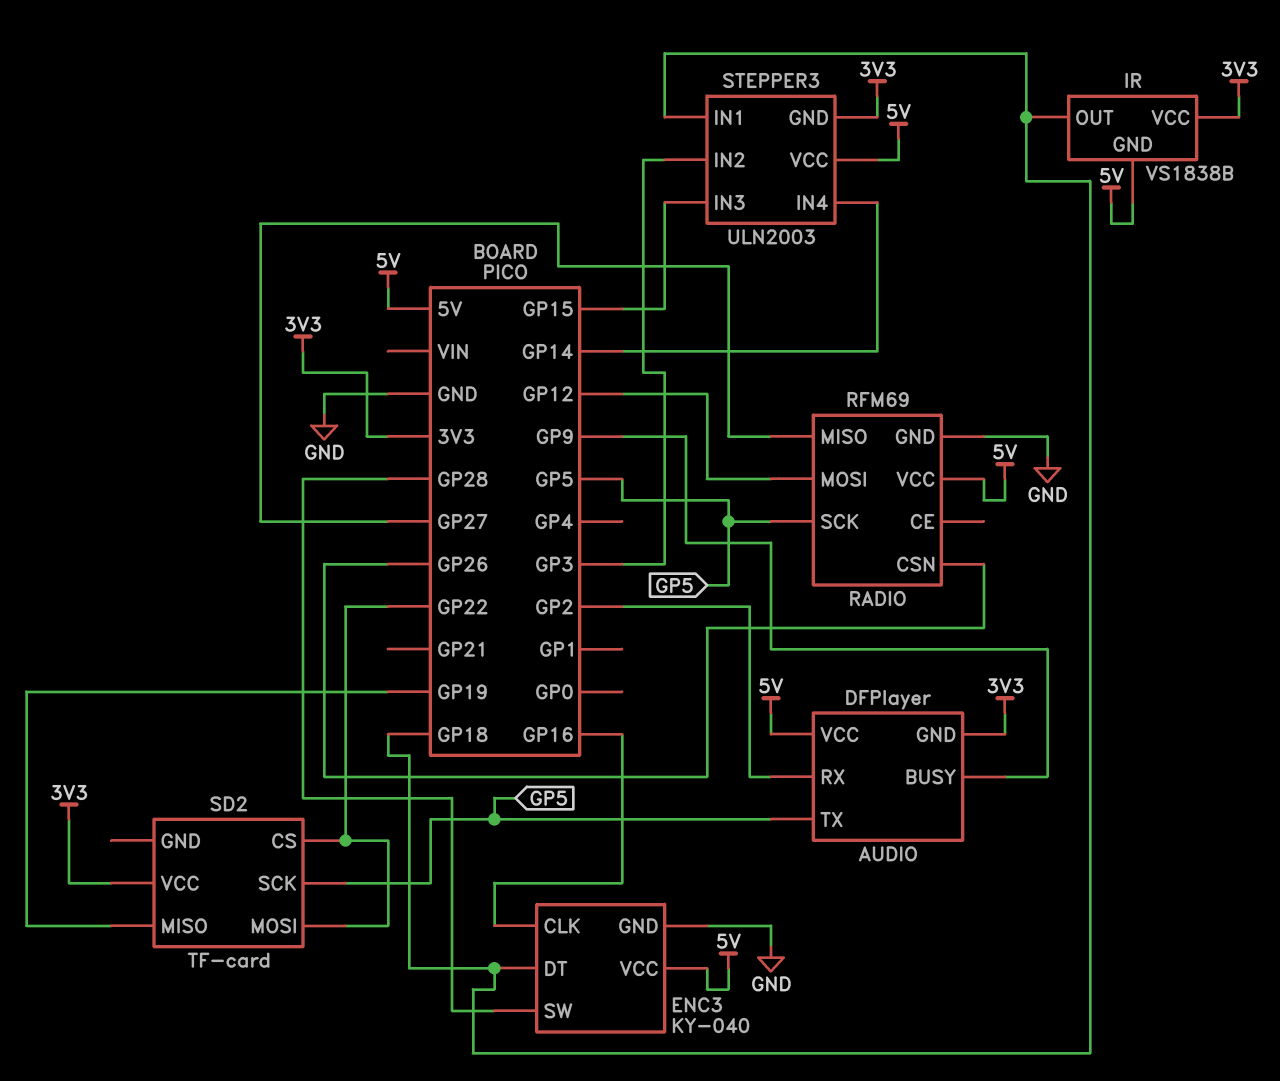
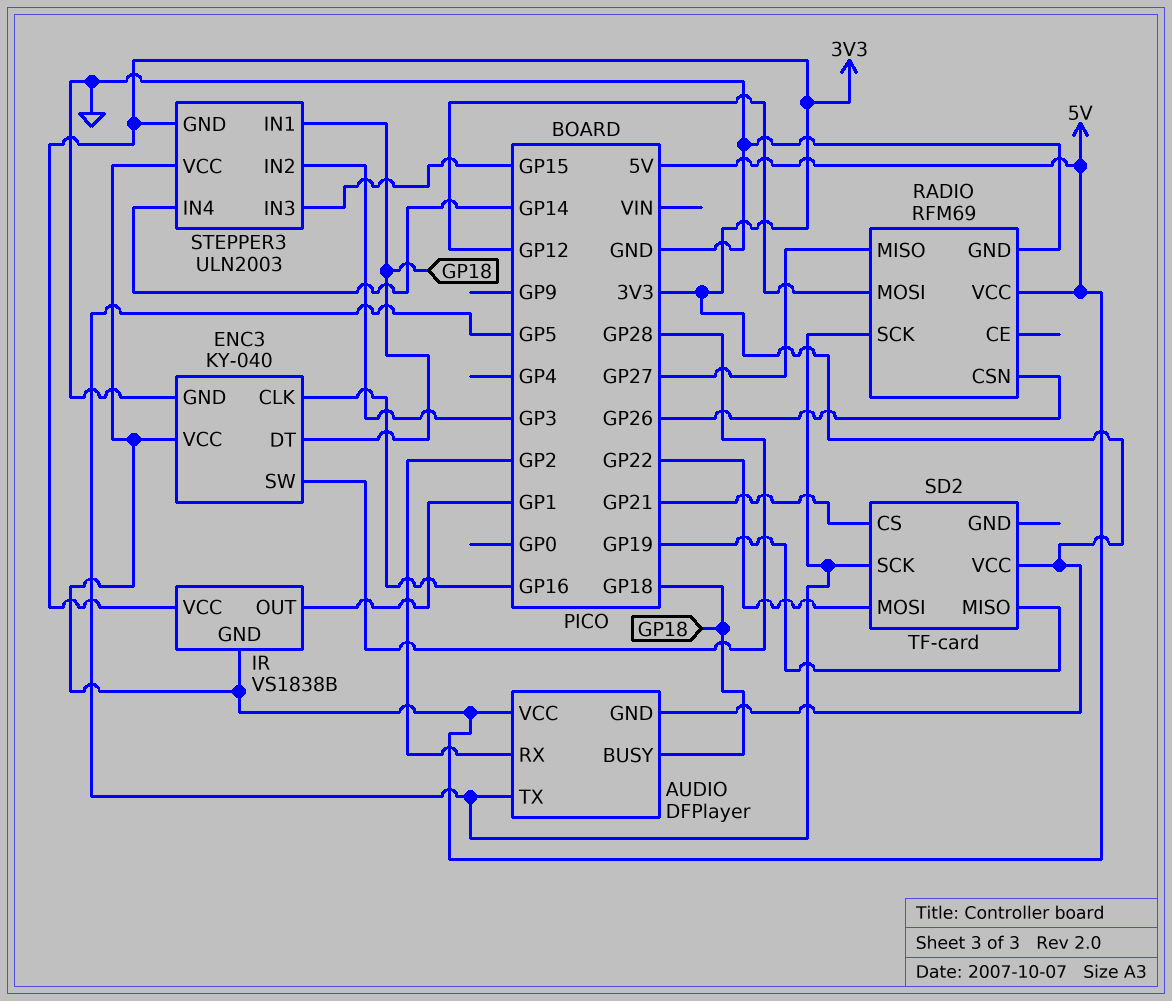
AUDIO pin BUSY: GP9 -> GP18
IR pin OUT: GP18 -> GP1
SD2 pin CS: GP22 -> GP21

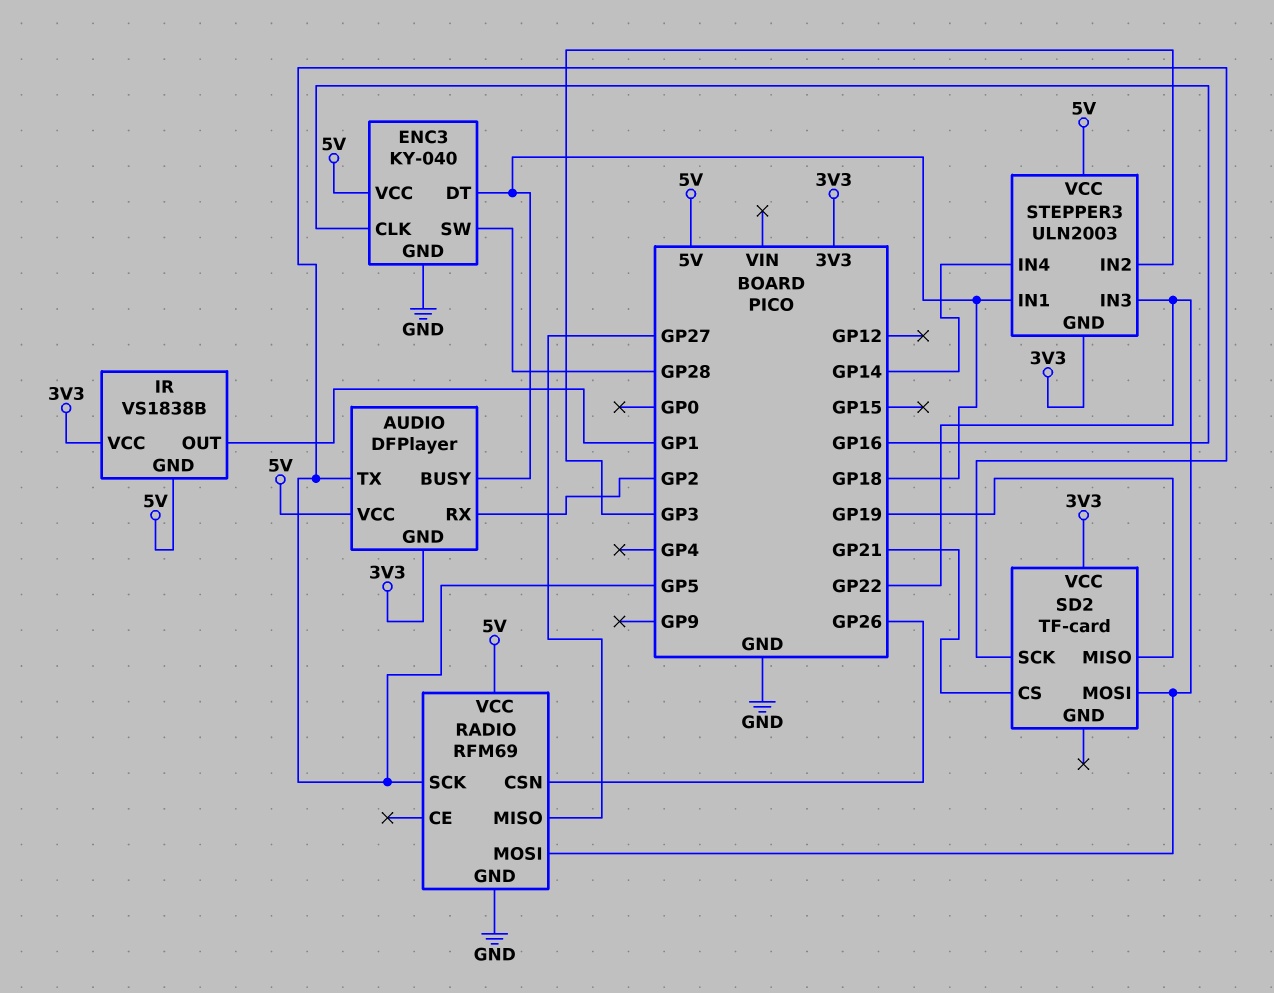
RADIO pin MOSI: GP12 -> GP22
STEPPER3 pin IN3: GP15 -> GP22

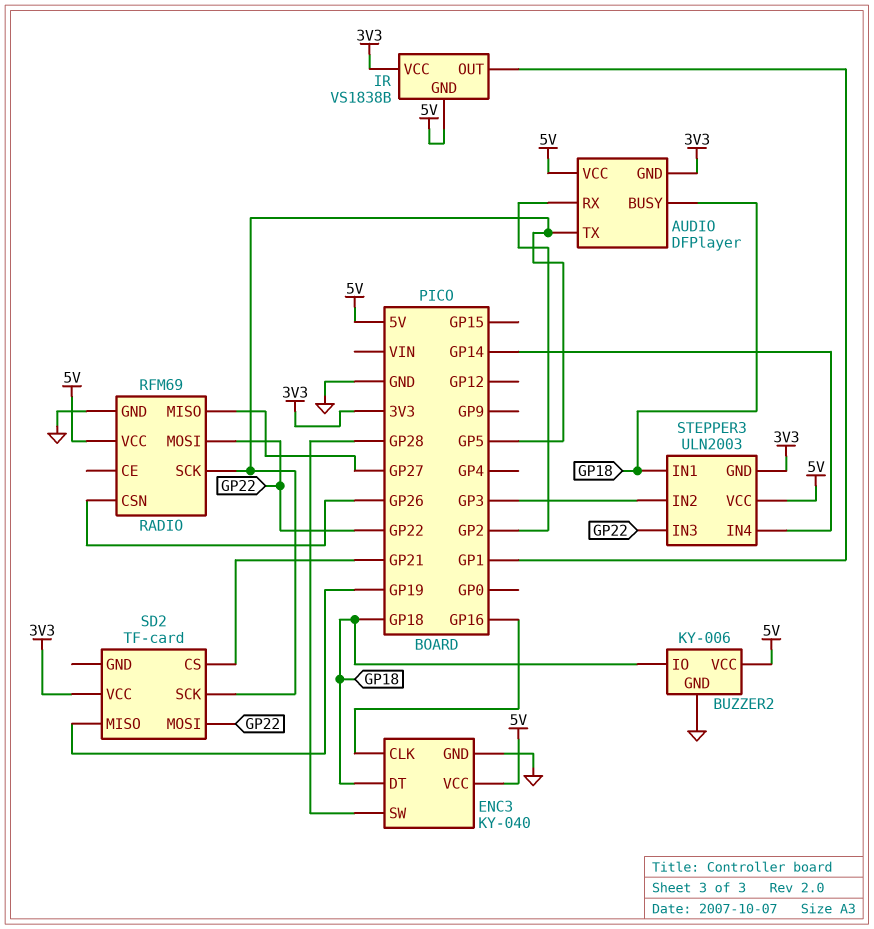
BUZZER2: none -> KY-006
BUZZER2 pin GND: none -> GND
BUZZER2 pin IO: none -> GP18
BUZZER2 pin VCC: none -> 5V

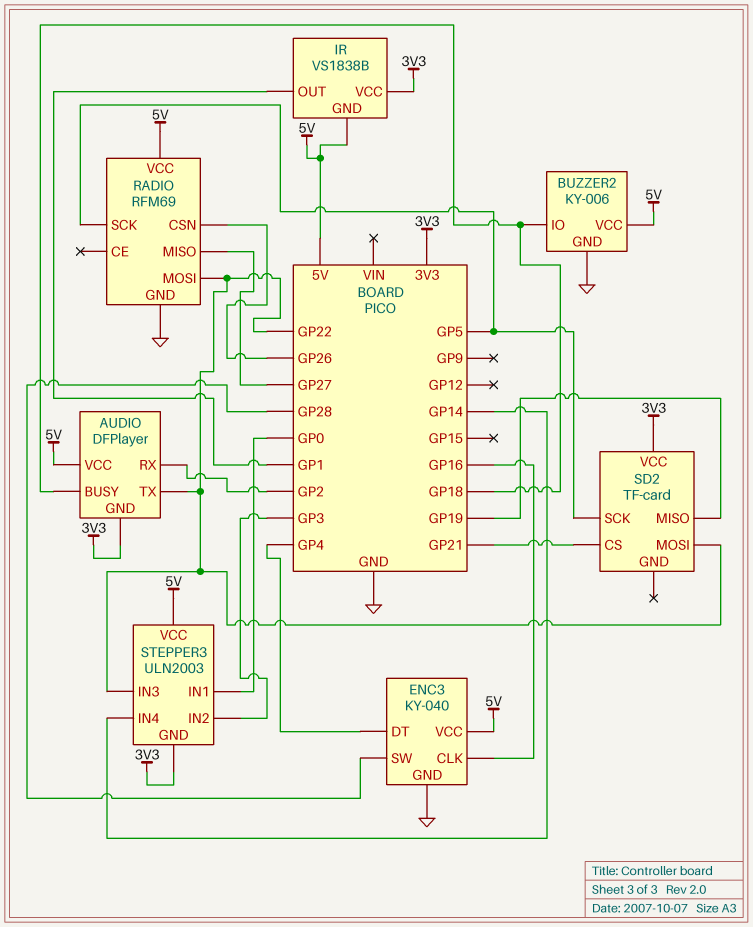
AUDIO pin TX: GP5 -> GP22
ENC3 pin DT: GP18 -> GP4
STEPPER3 pin IN1: GP18 -> GP0

